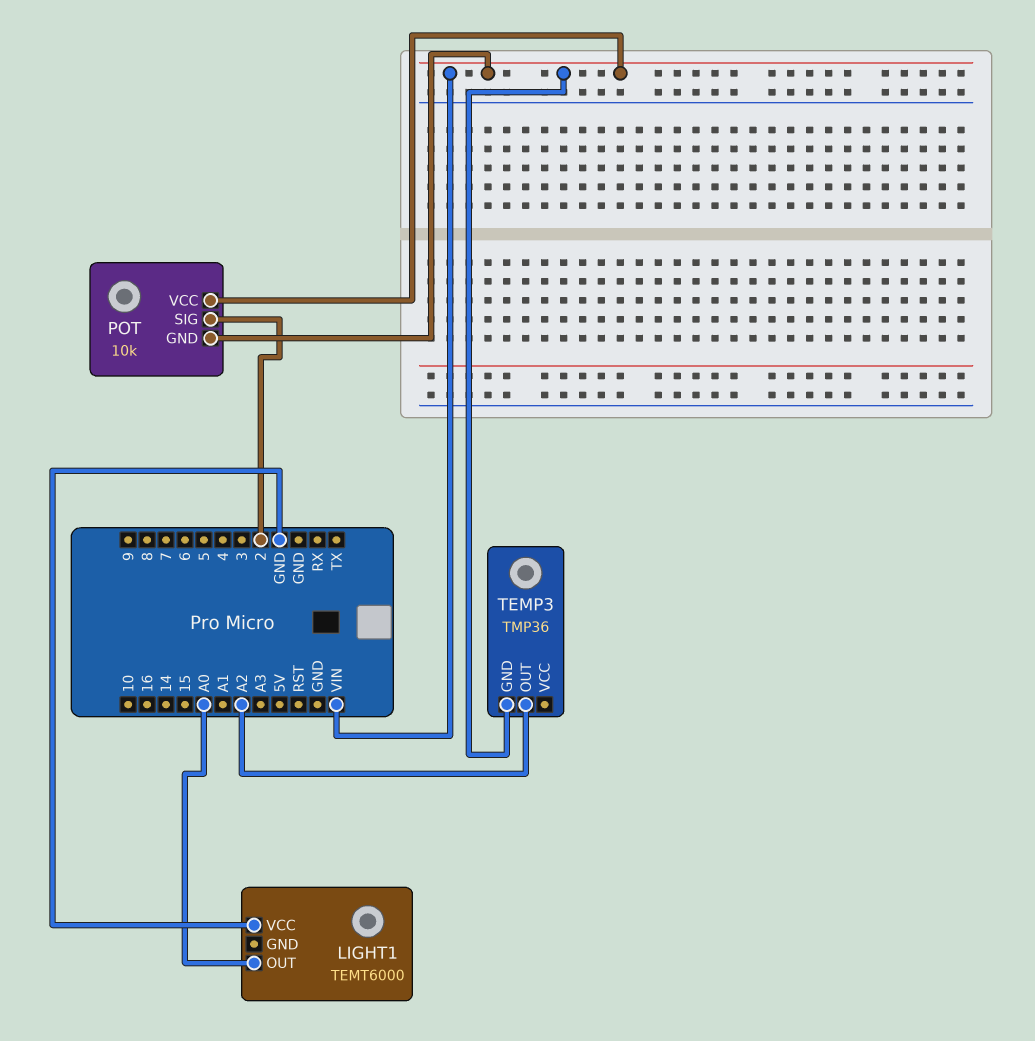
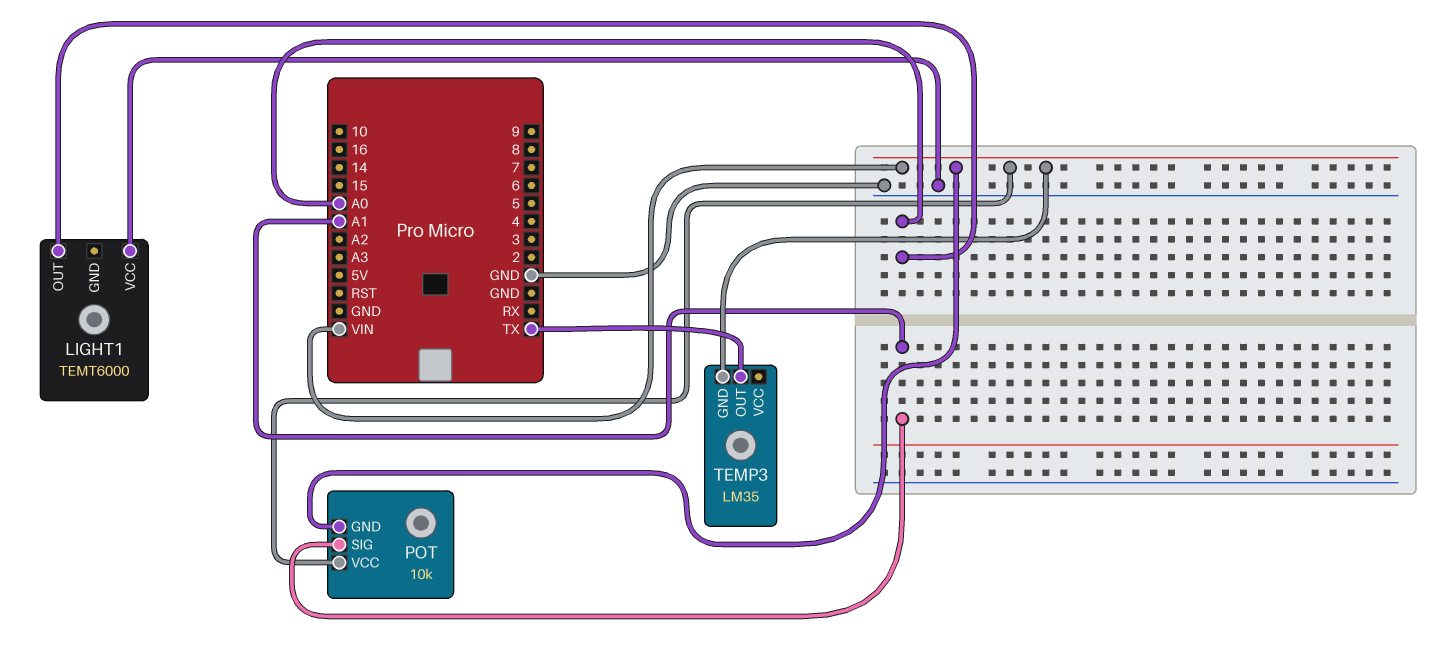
POT pin SIG: 2 -> A1
TEMP3: TMP36 -> LM35
TEMP3 pin OUT: A2 -> TX

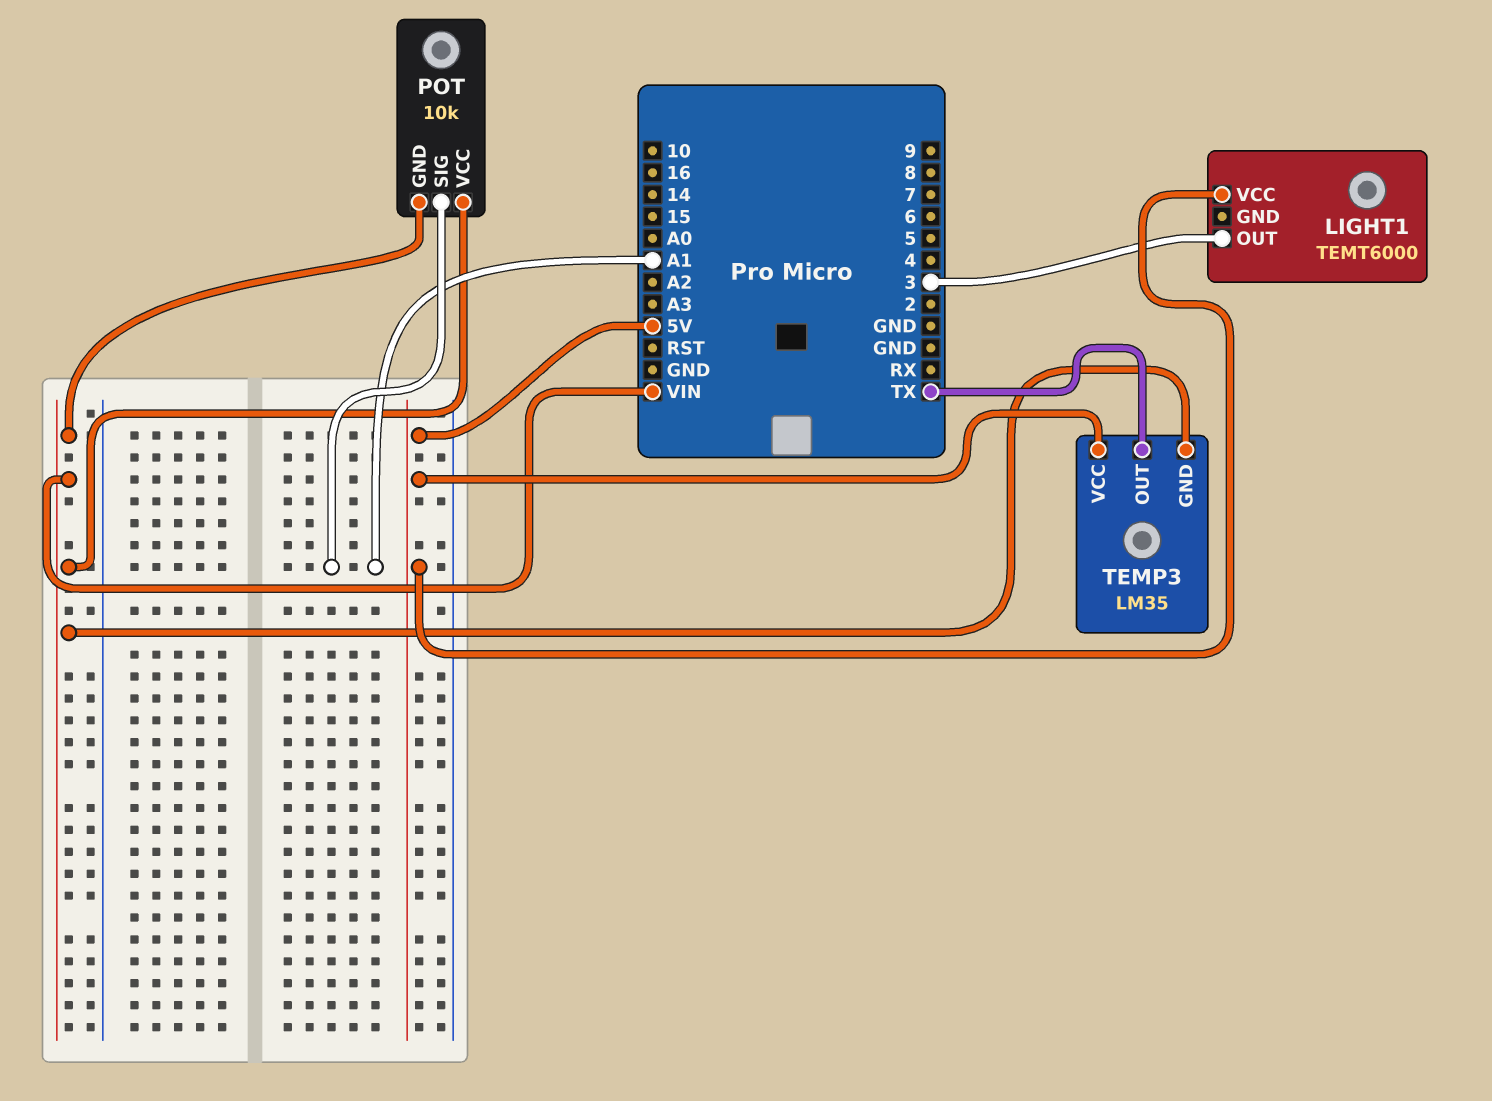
LIGHT1 pin OUT: A0 -> 3
LIGHT1 pin VCC: GND -> 5V
TEMP3 pin VCC: none -> 5V

